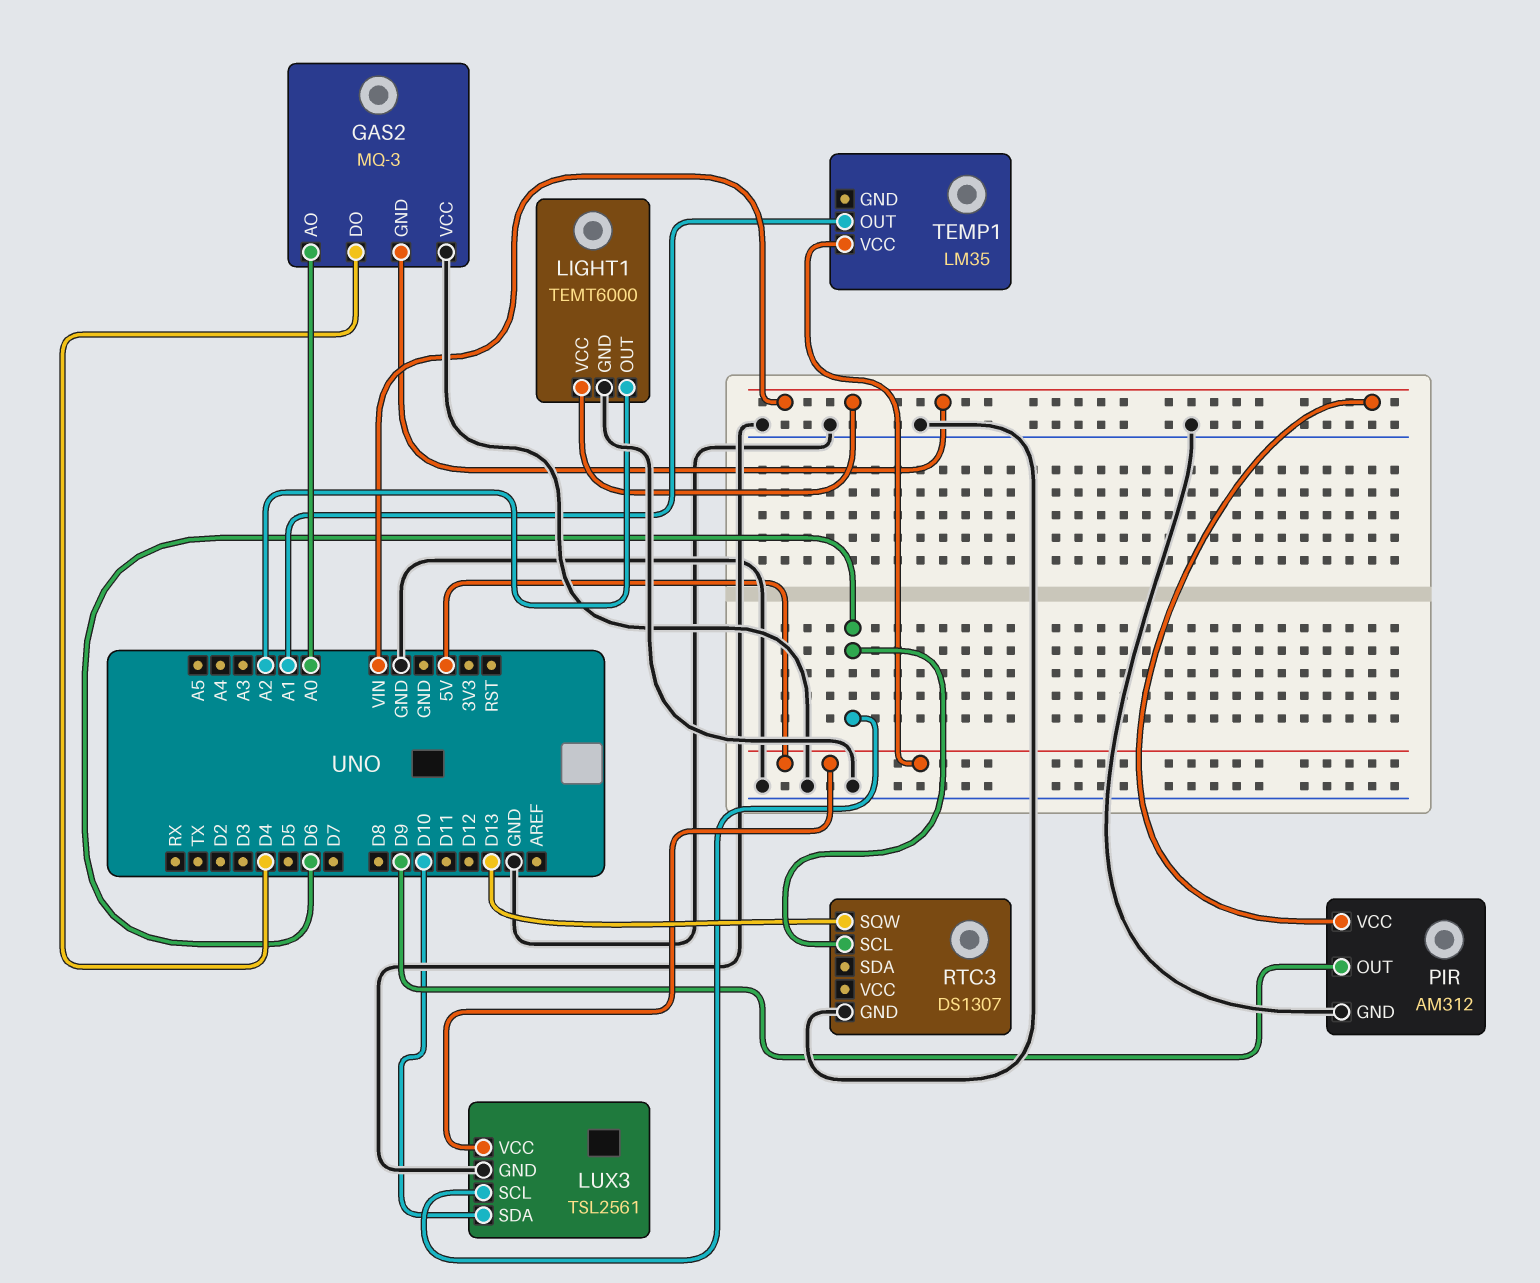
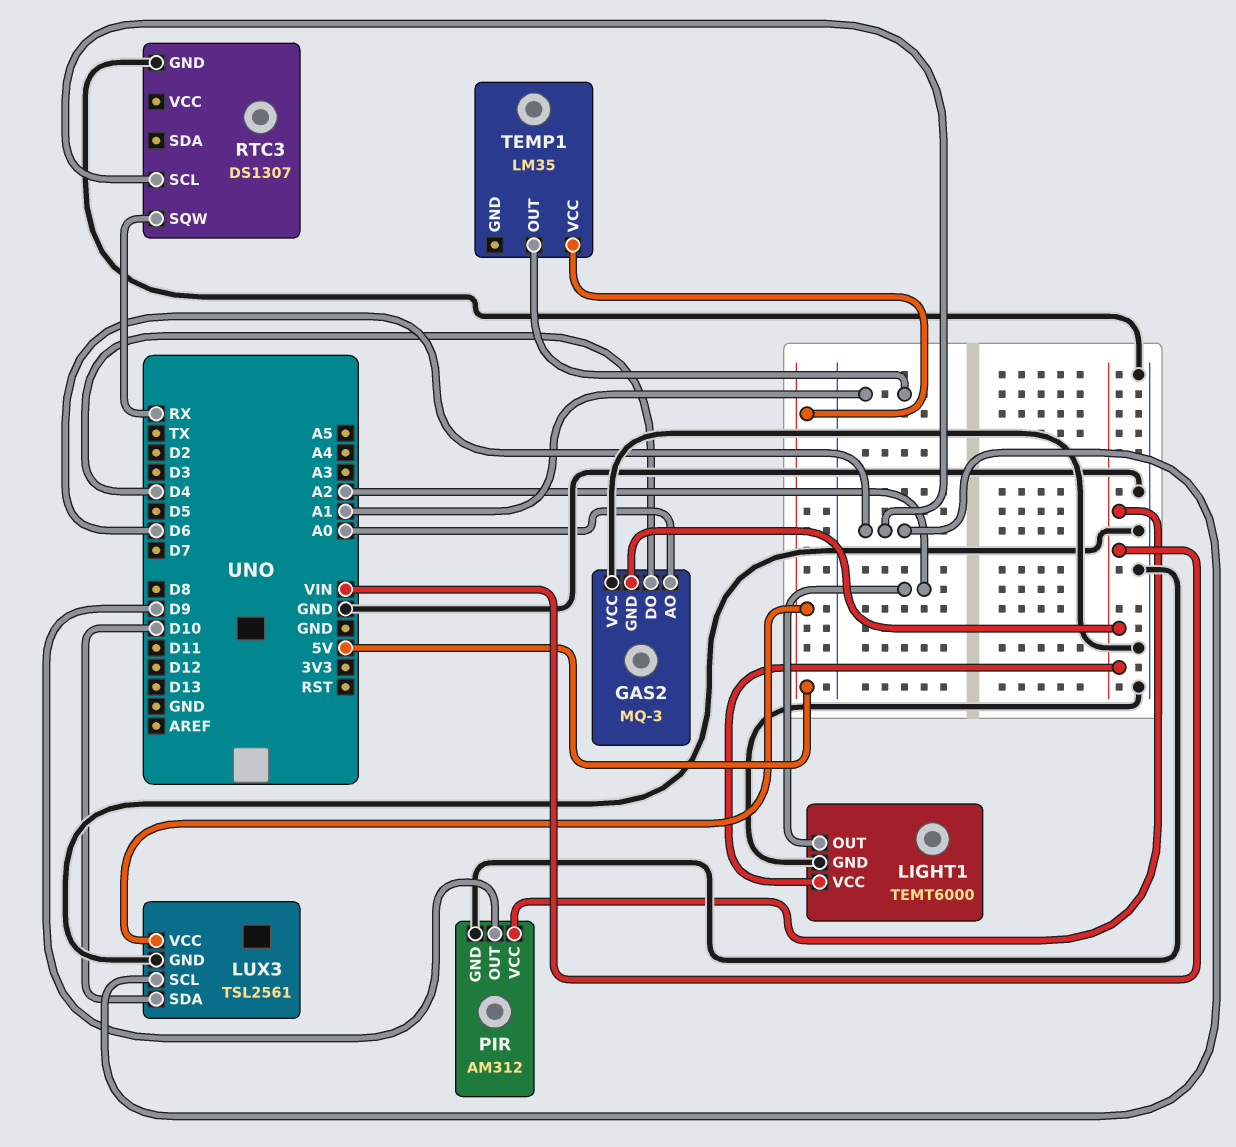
RTC3 pin SQW: D13 -> RX

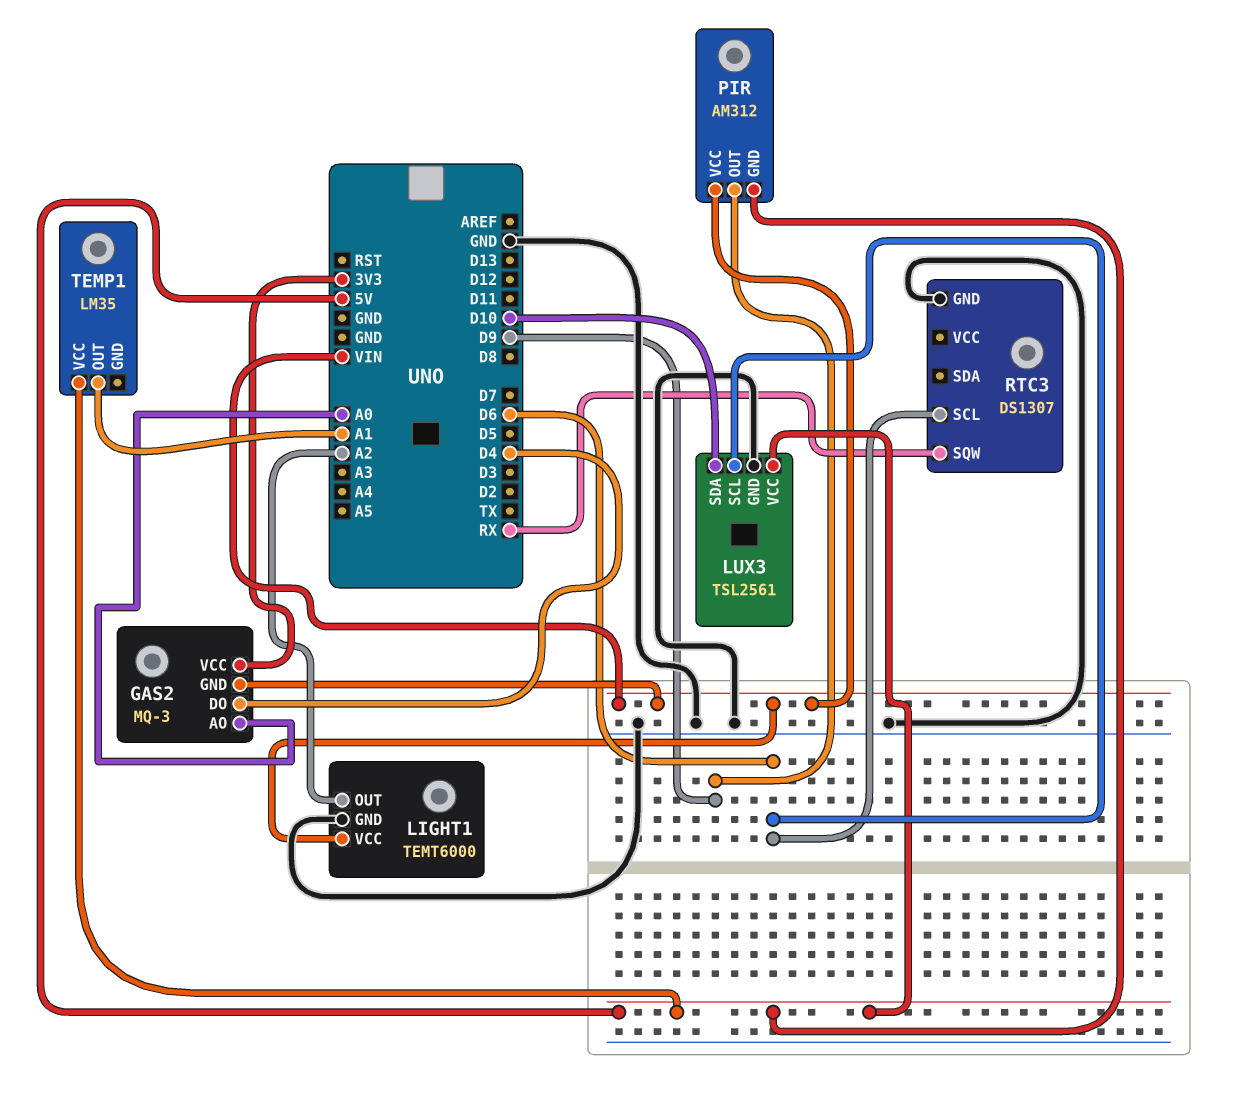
GAS2 pin VCC: GND -> 3V3
PIR pin GND: GND -> 5V

